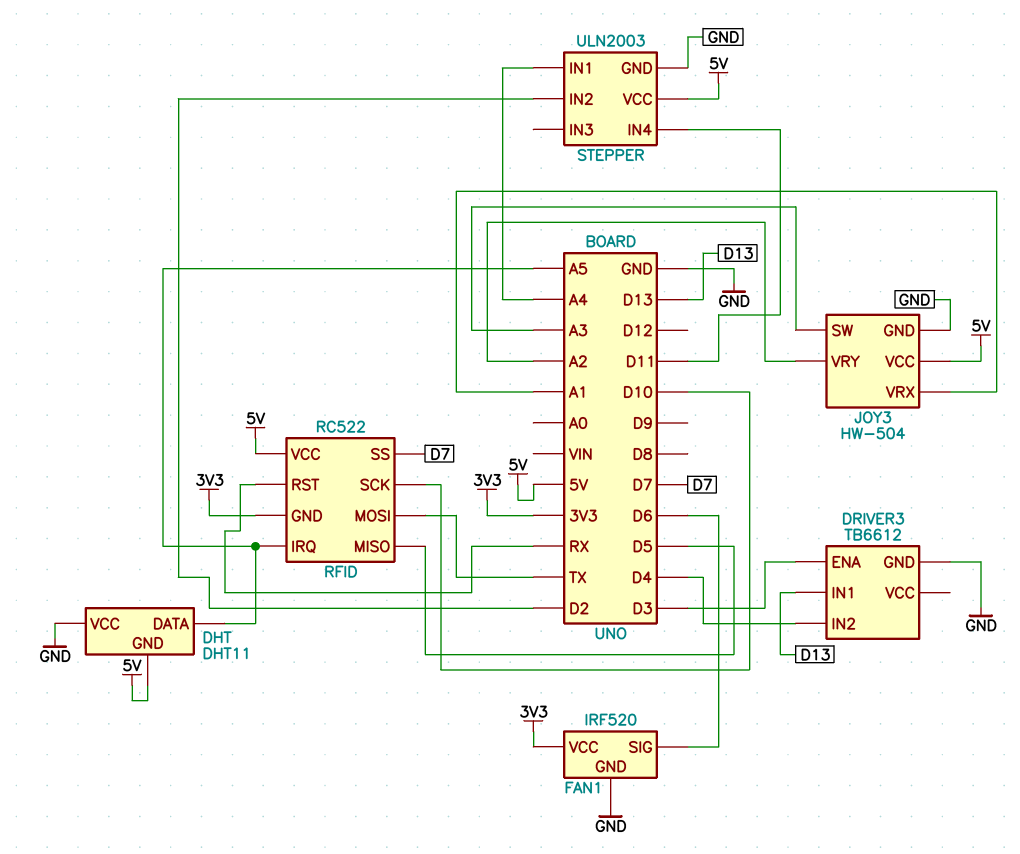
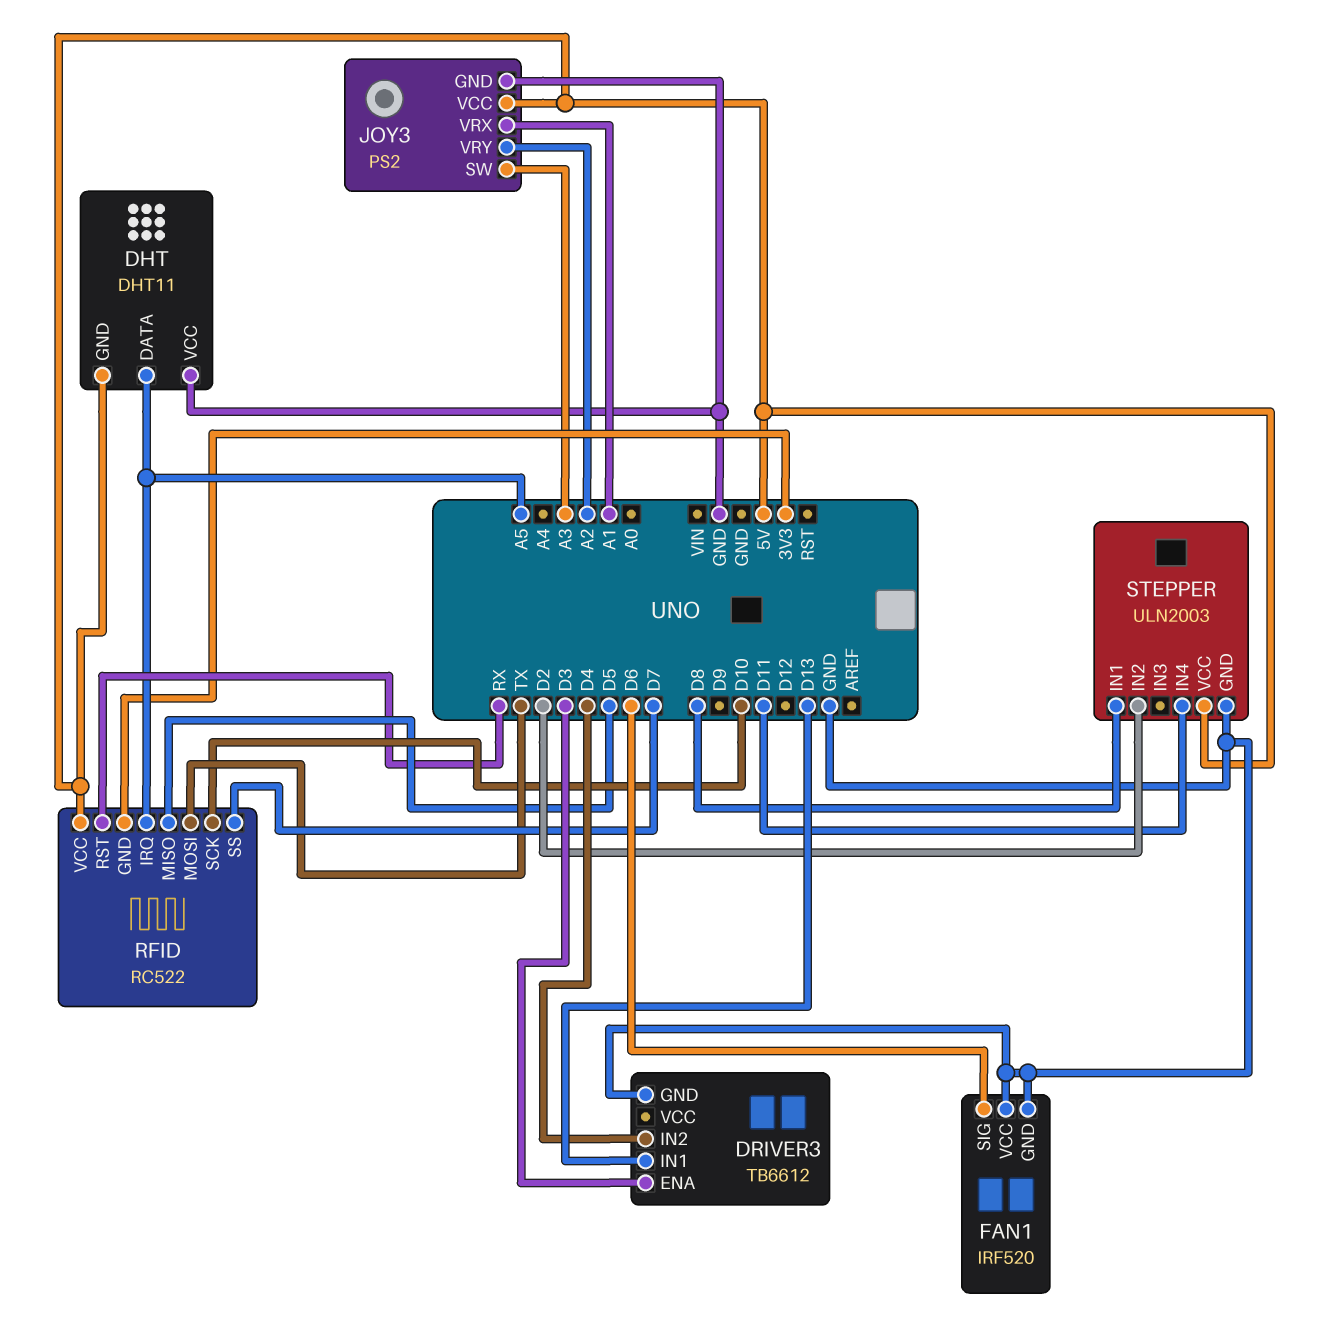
FAN1 pin VCC: 3V3 -> GND
JOY3: HW-504 -> PS2
STEPPER pin IN1: A4 -> D8

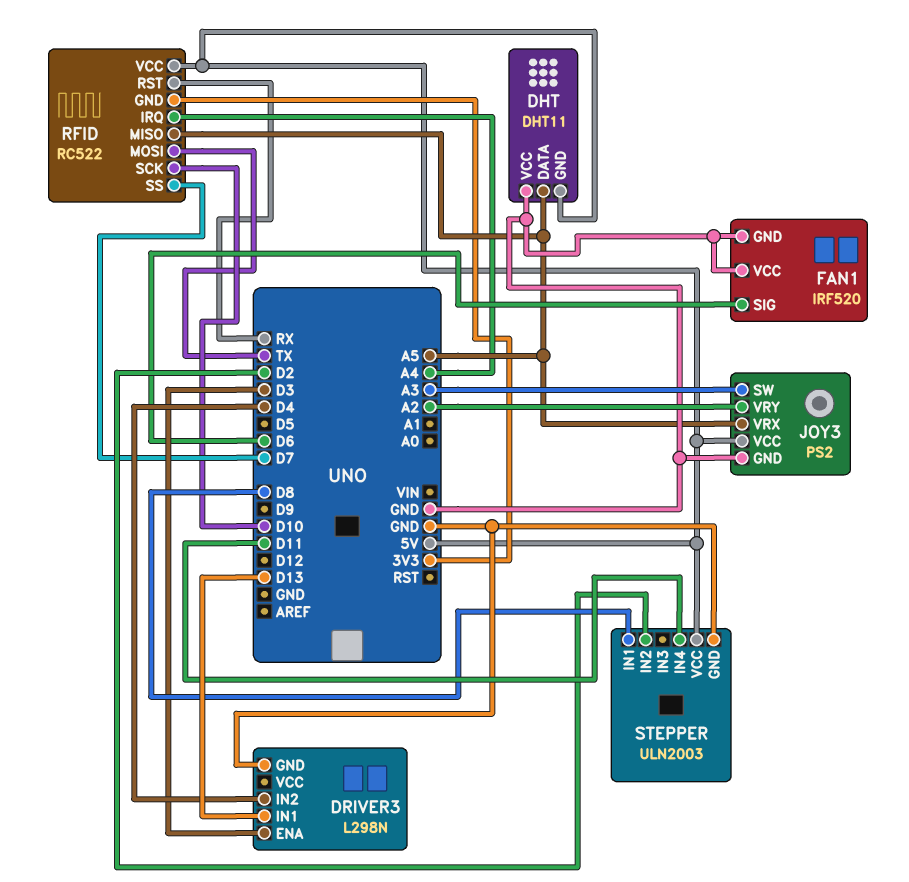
DRIVER3: TB6612 -> L298N
JOY3 pin VRX: A1 -> A5
RFID pin IRQ: A5 -> A4
RFID pin MISO: D5 -> A5

